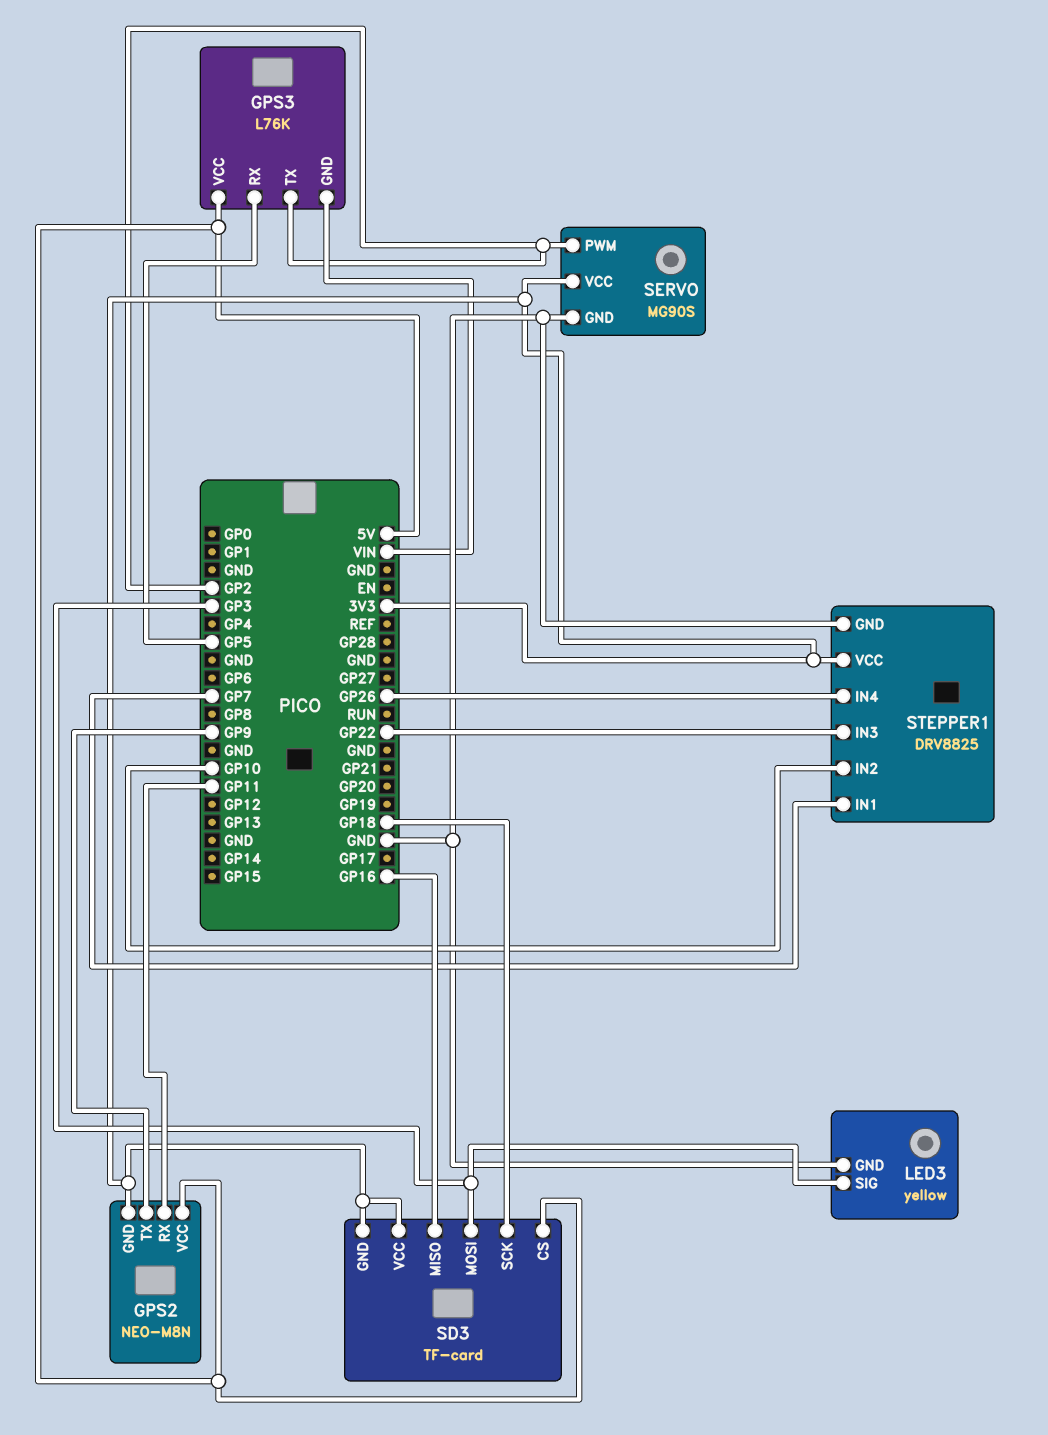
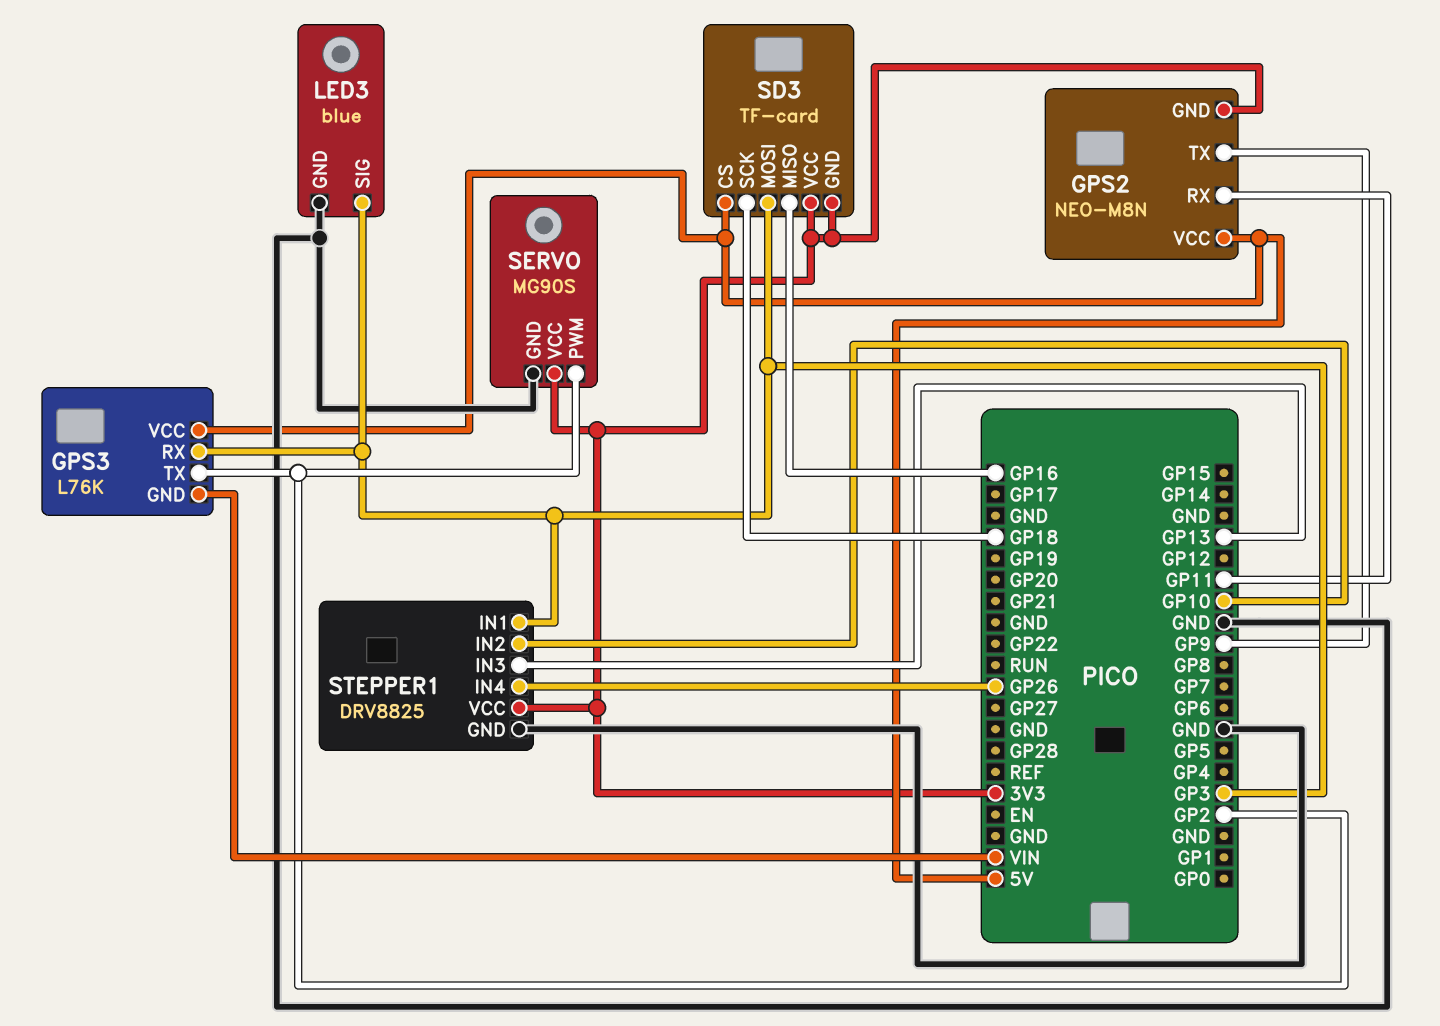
GPS3 pin RX: GP5 -> GP3
LED3: yellow -> blue
STEPPER1 pin IN1: GP7 -> GP3
STEPPER1 pin IN3: GP22 -> GP13

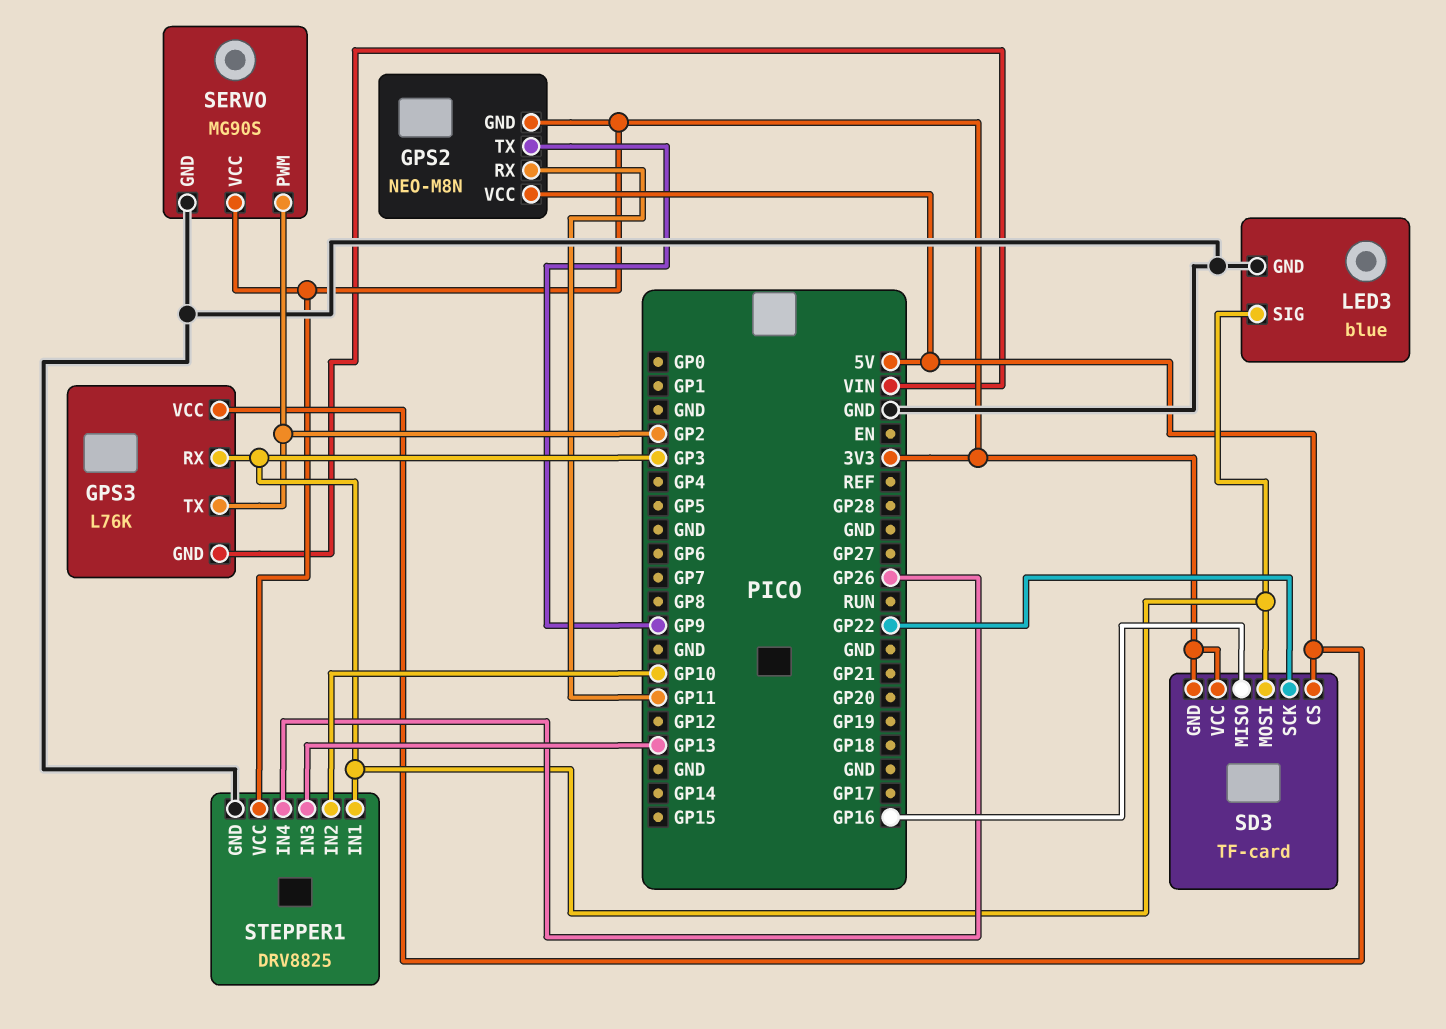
SD3 pin SCK: GP18 -> GP22

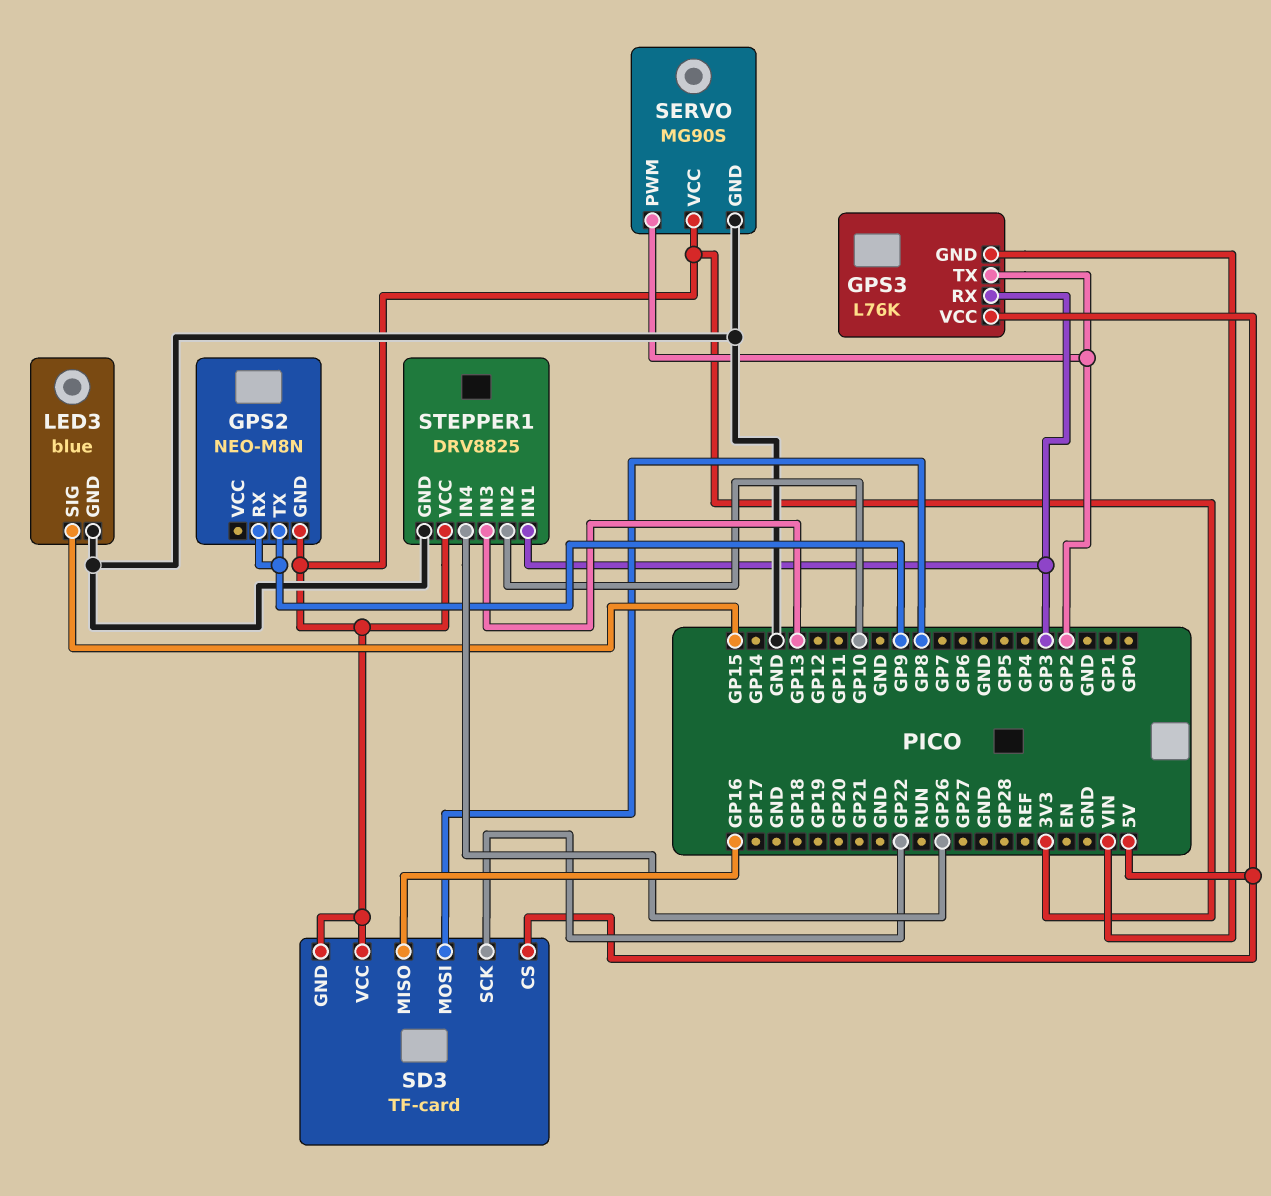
GPS2 pin RX: GP11 -> GP9
GPS2 pin VCC: 5V -> none
LED3 pin SIG: GP3 -> GP15
SD3 pin MOSI: GP3 -> GP8

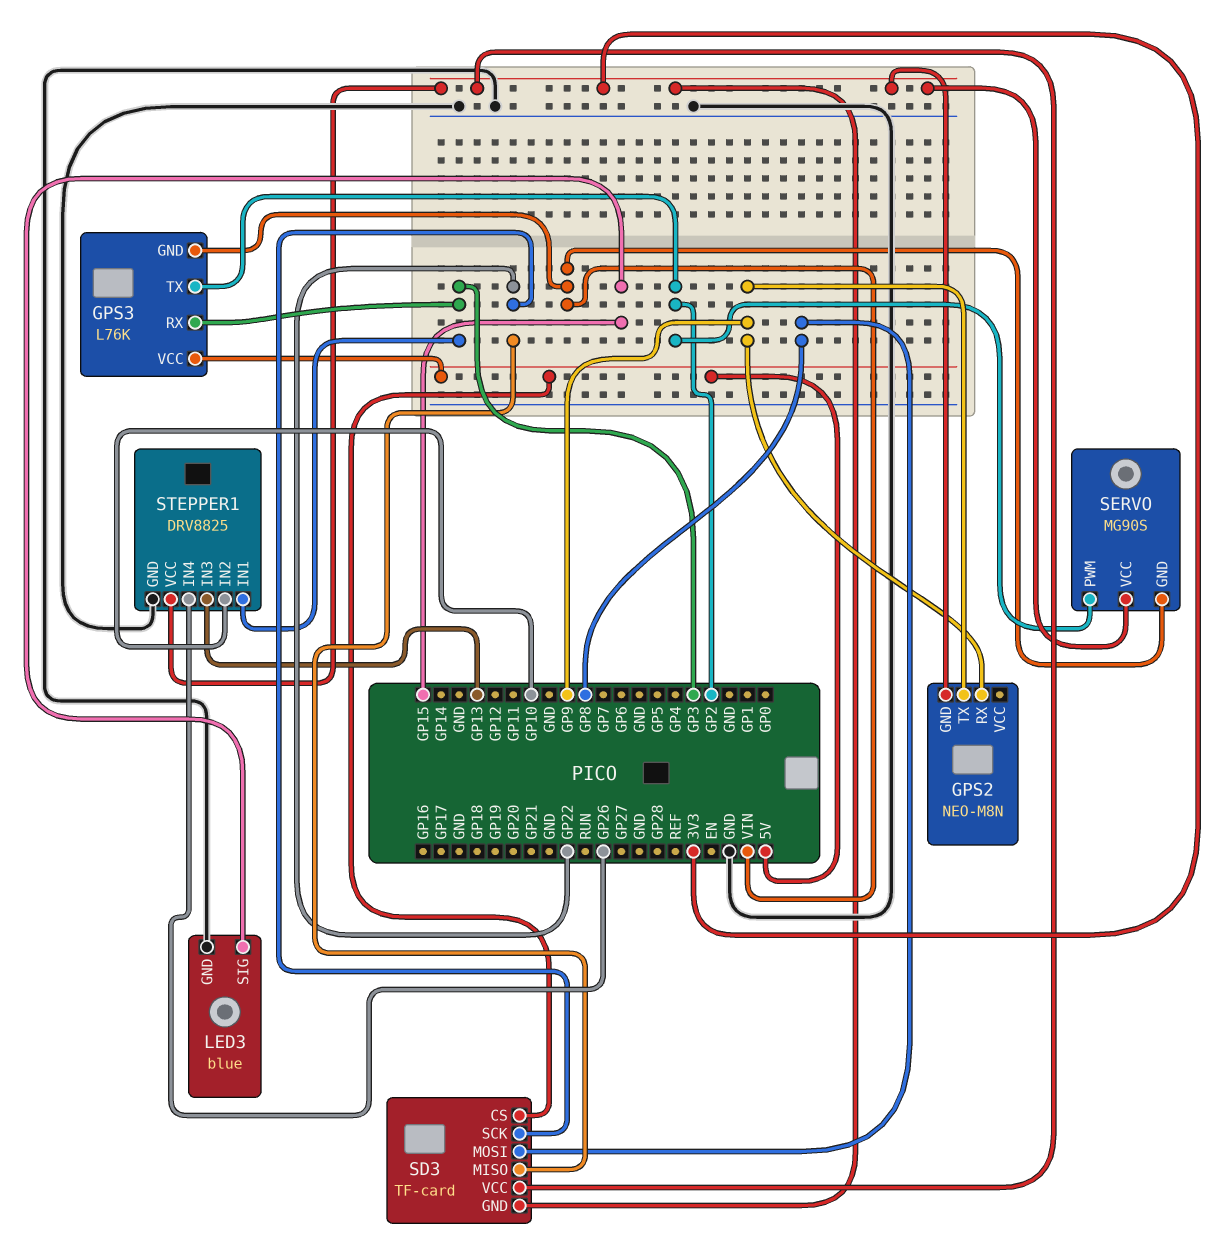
SD3 pin MISO: GP16 -> GP22
SERVO pin GND: GND -> VIN

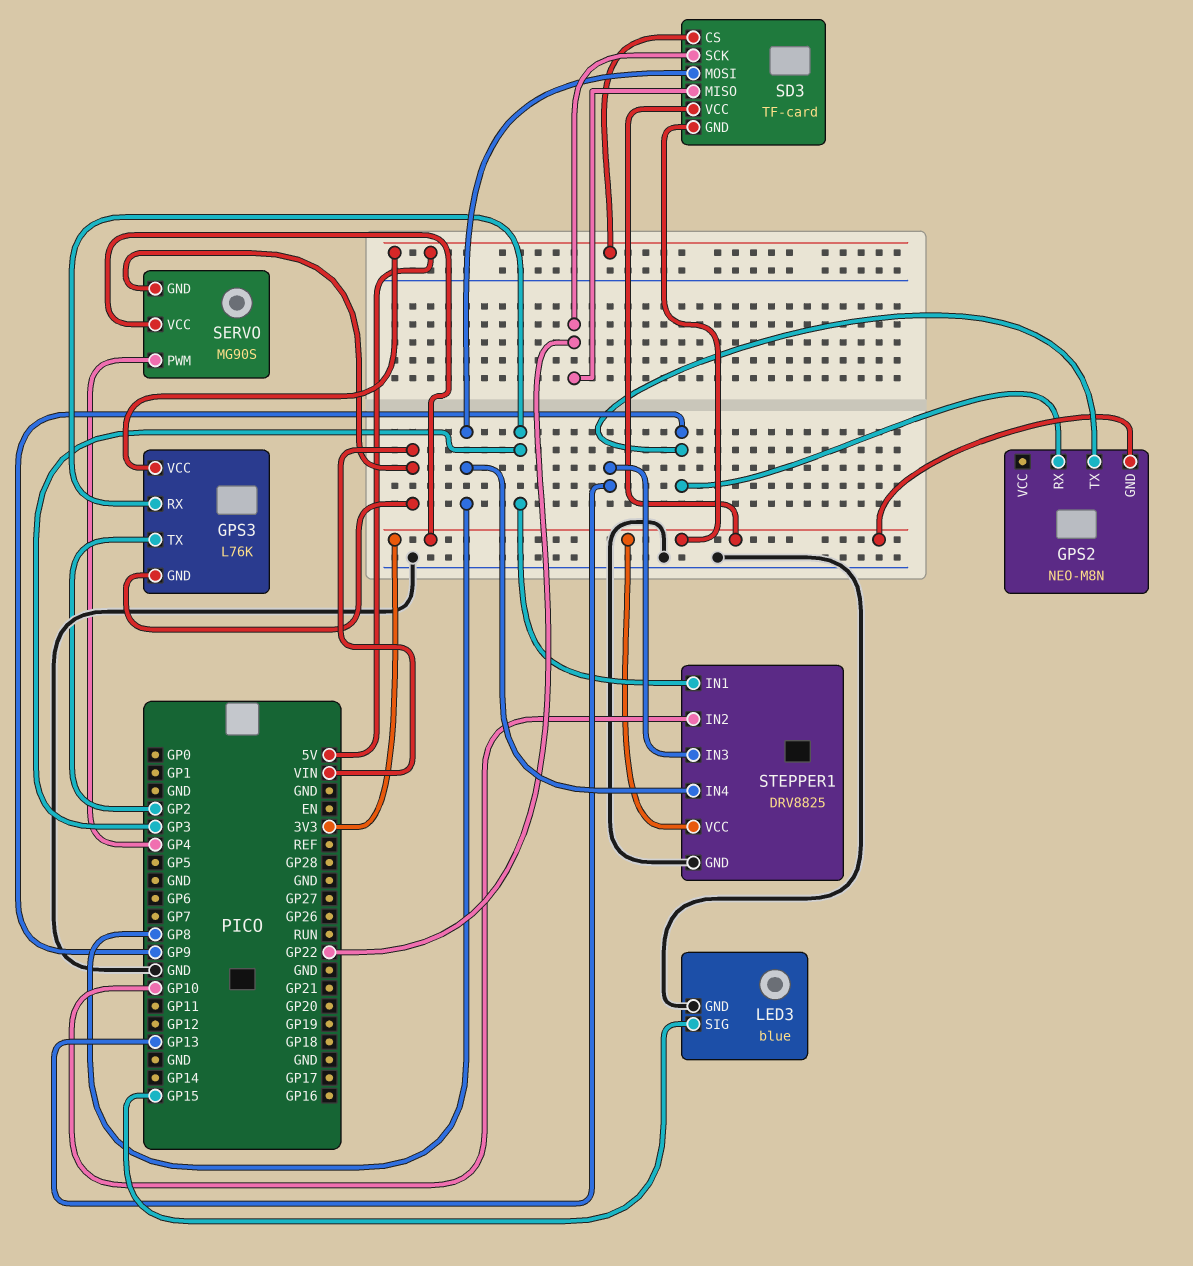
SERVO pin PWM: GP2 -> GP4
STEPPER1 pin IN4: GP26 -> GP8

